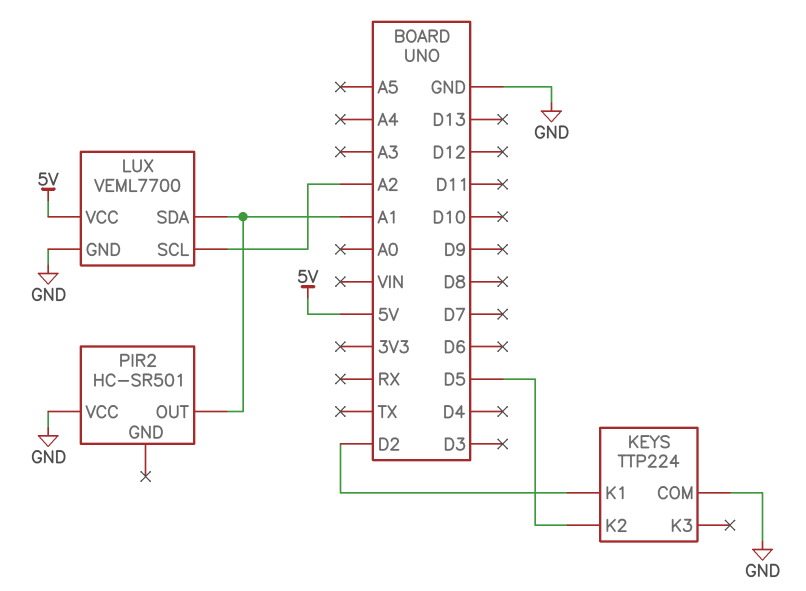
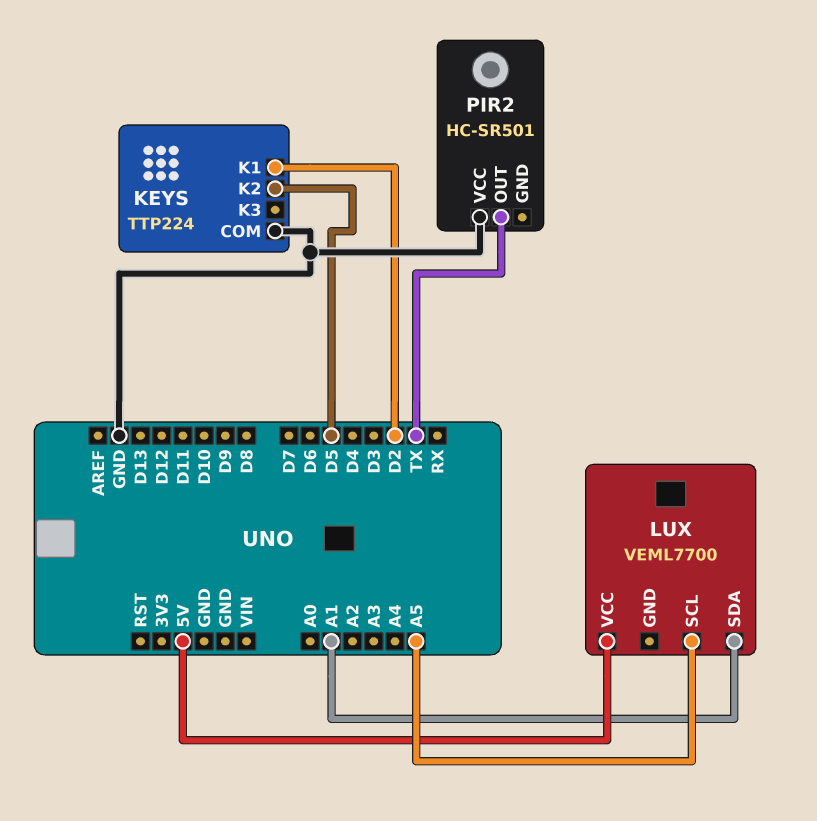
LUX pin GND: GND -> none
LUX pin SCL: A2 -> A5
PIR2 pin OUT: A1 -> TX

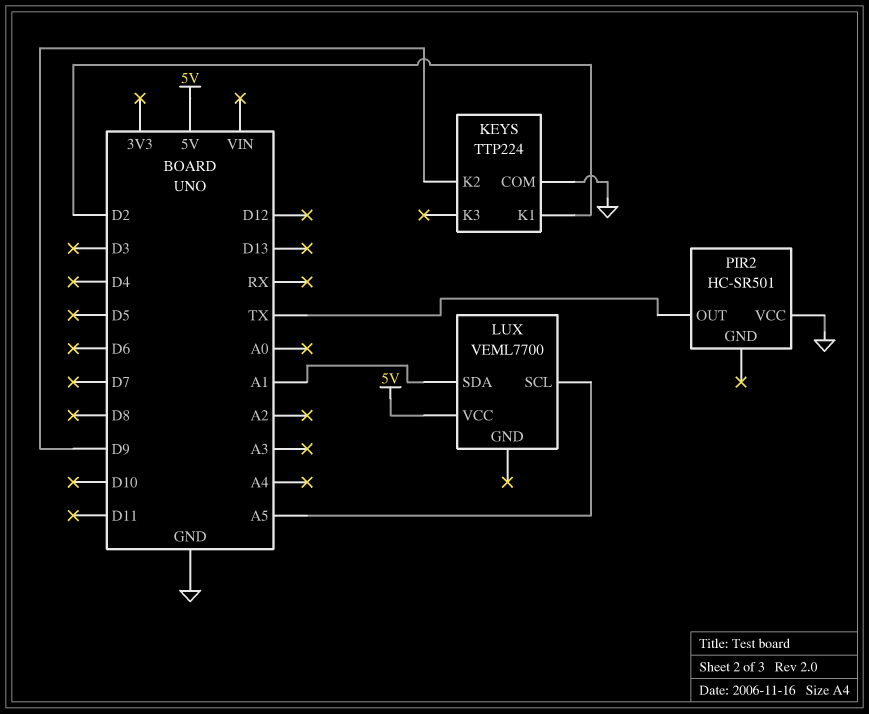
KEYS pin K2: D5 -> D9

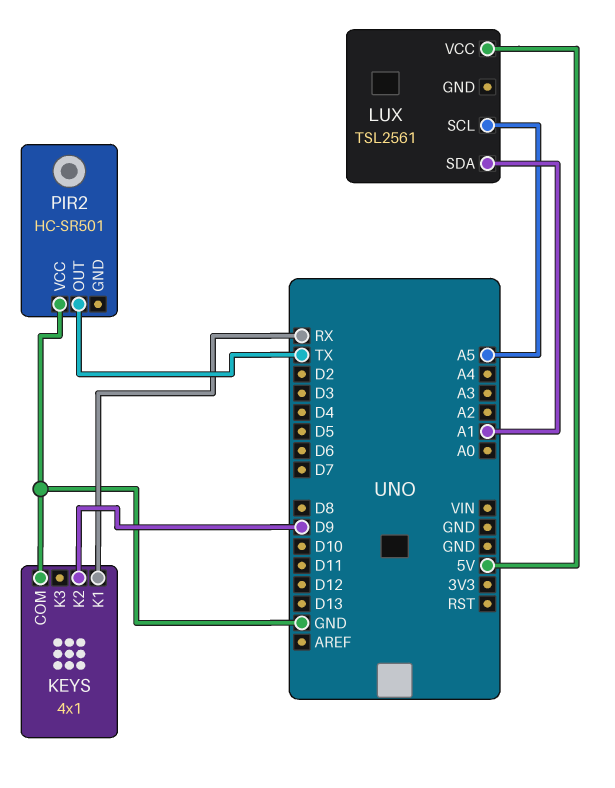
KEYS: TTP224 -> 4x1
KEYS pin K1: D2 -> RX
LUX: VEML7700 -> TSL2561

